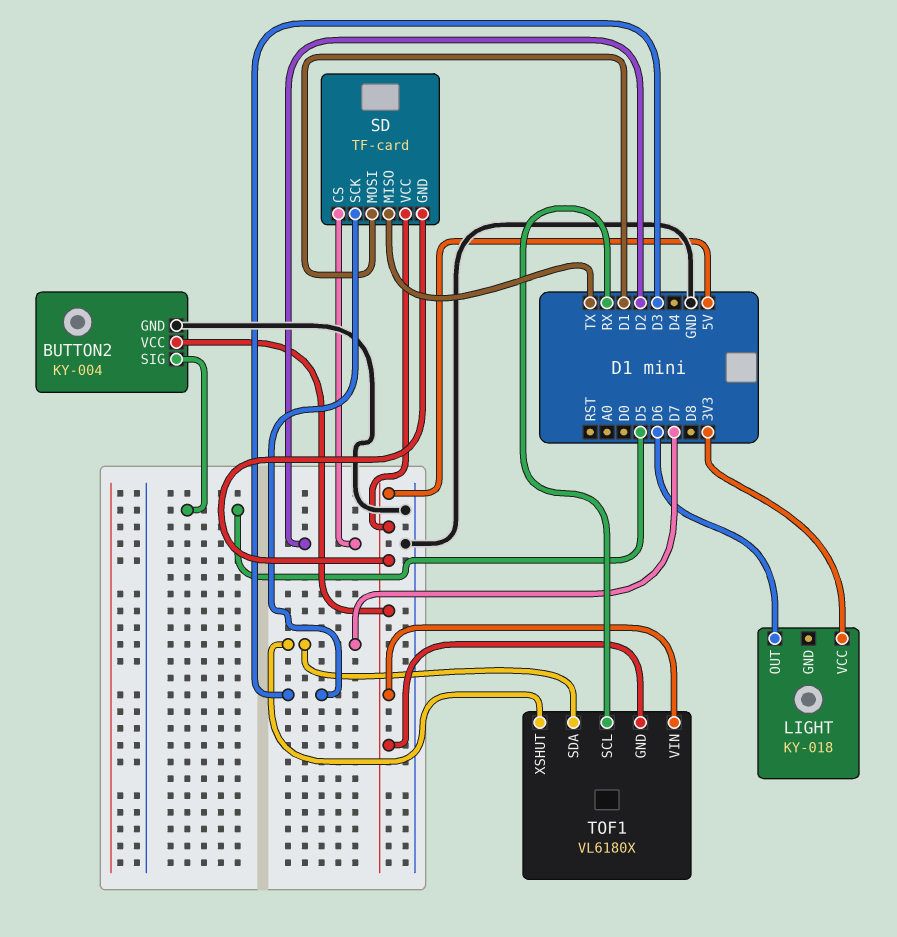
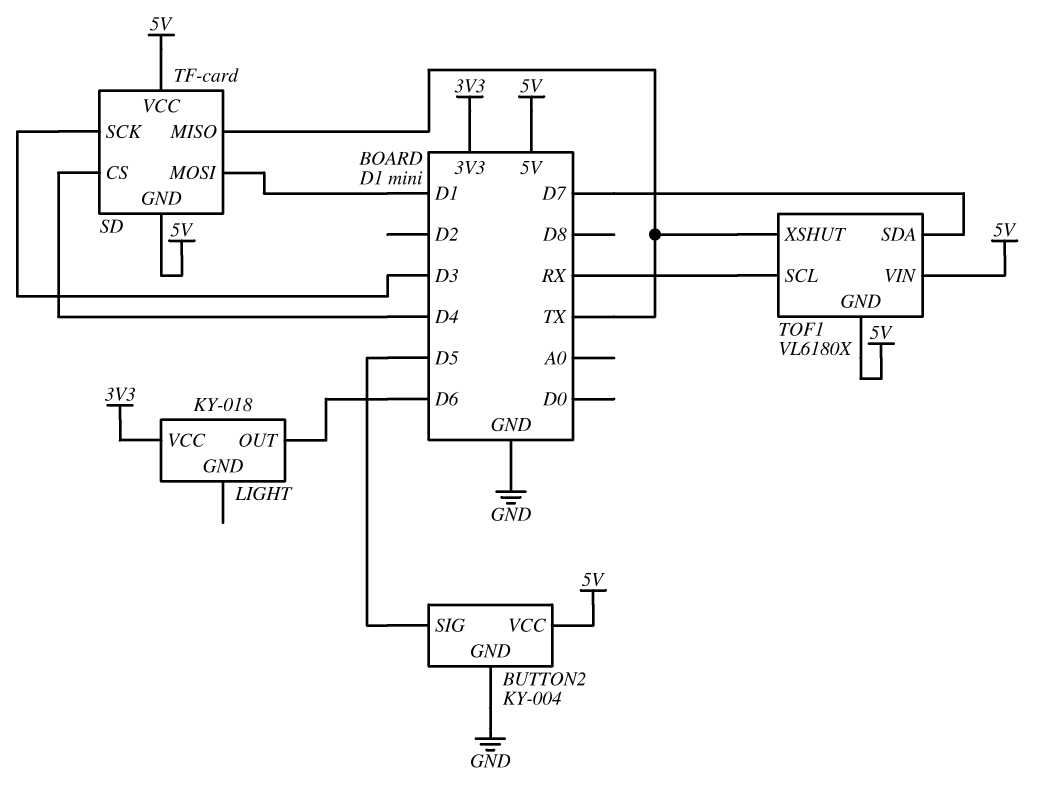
SD pin CS: D2 -> D4
TOF1 pin XSHUT: D7 -> TX

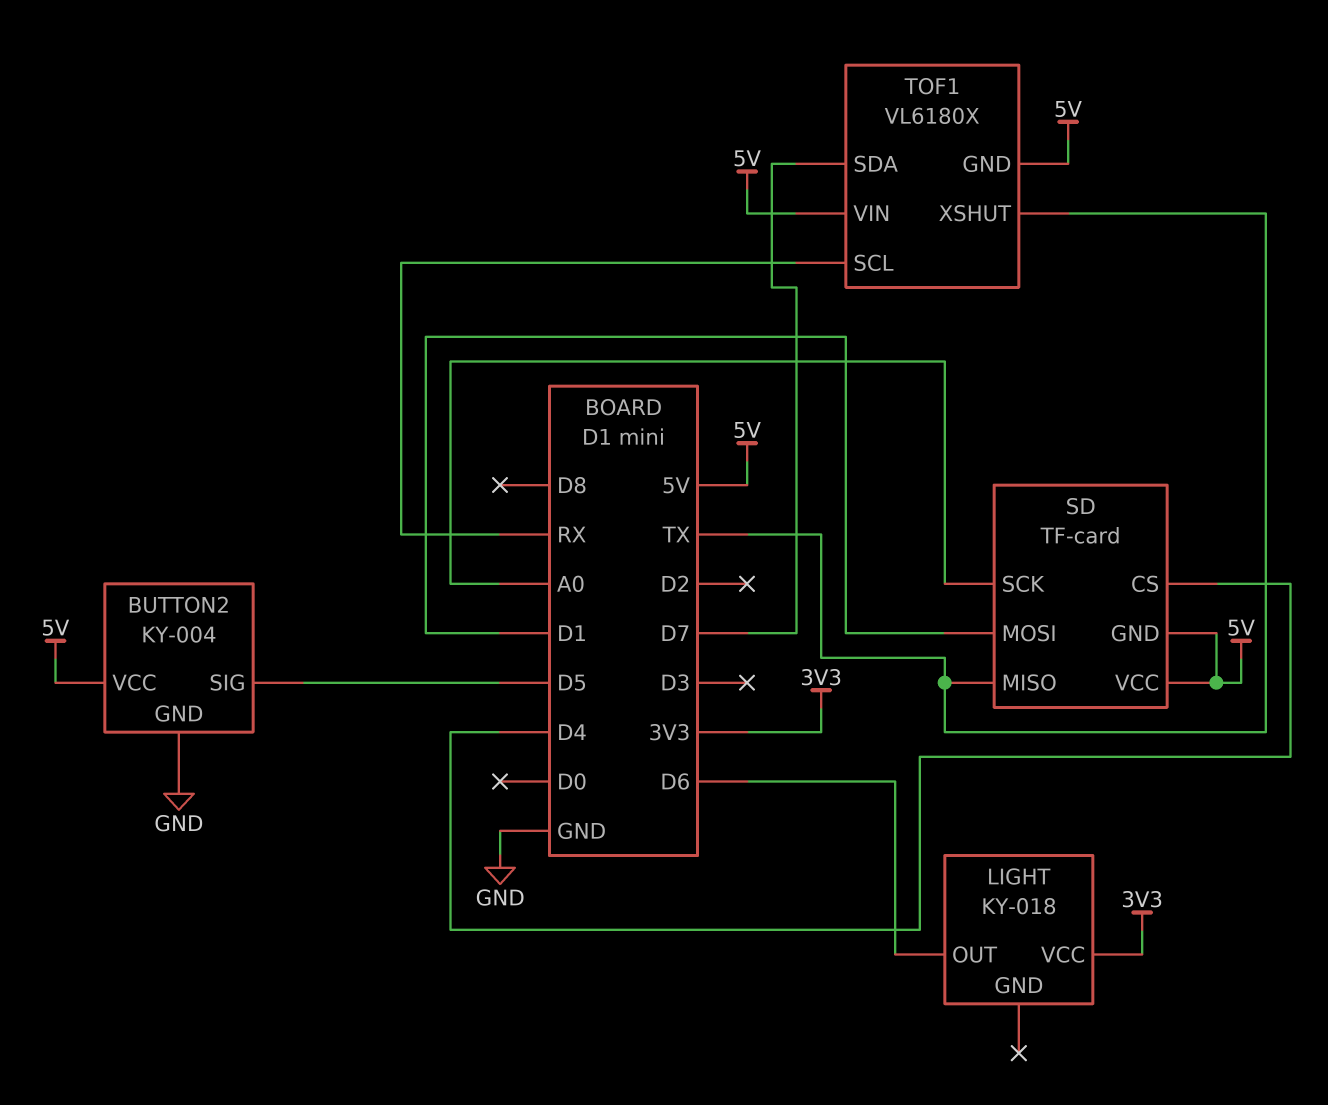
SD pin SCK: D3 -> A0

